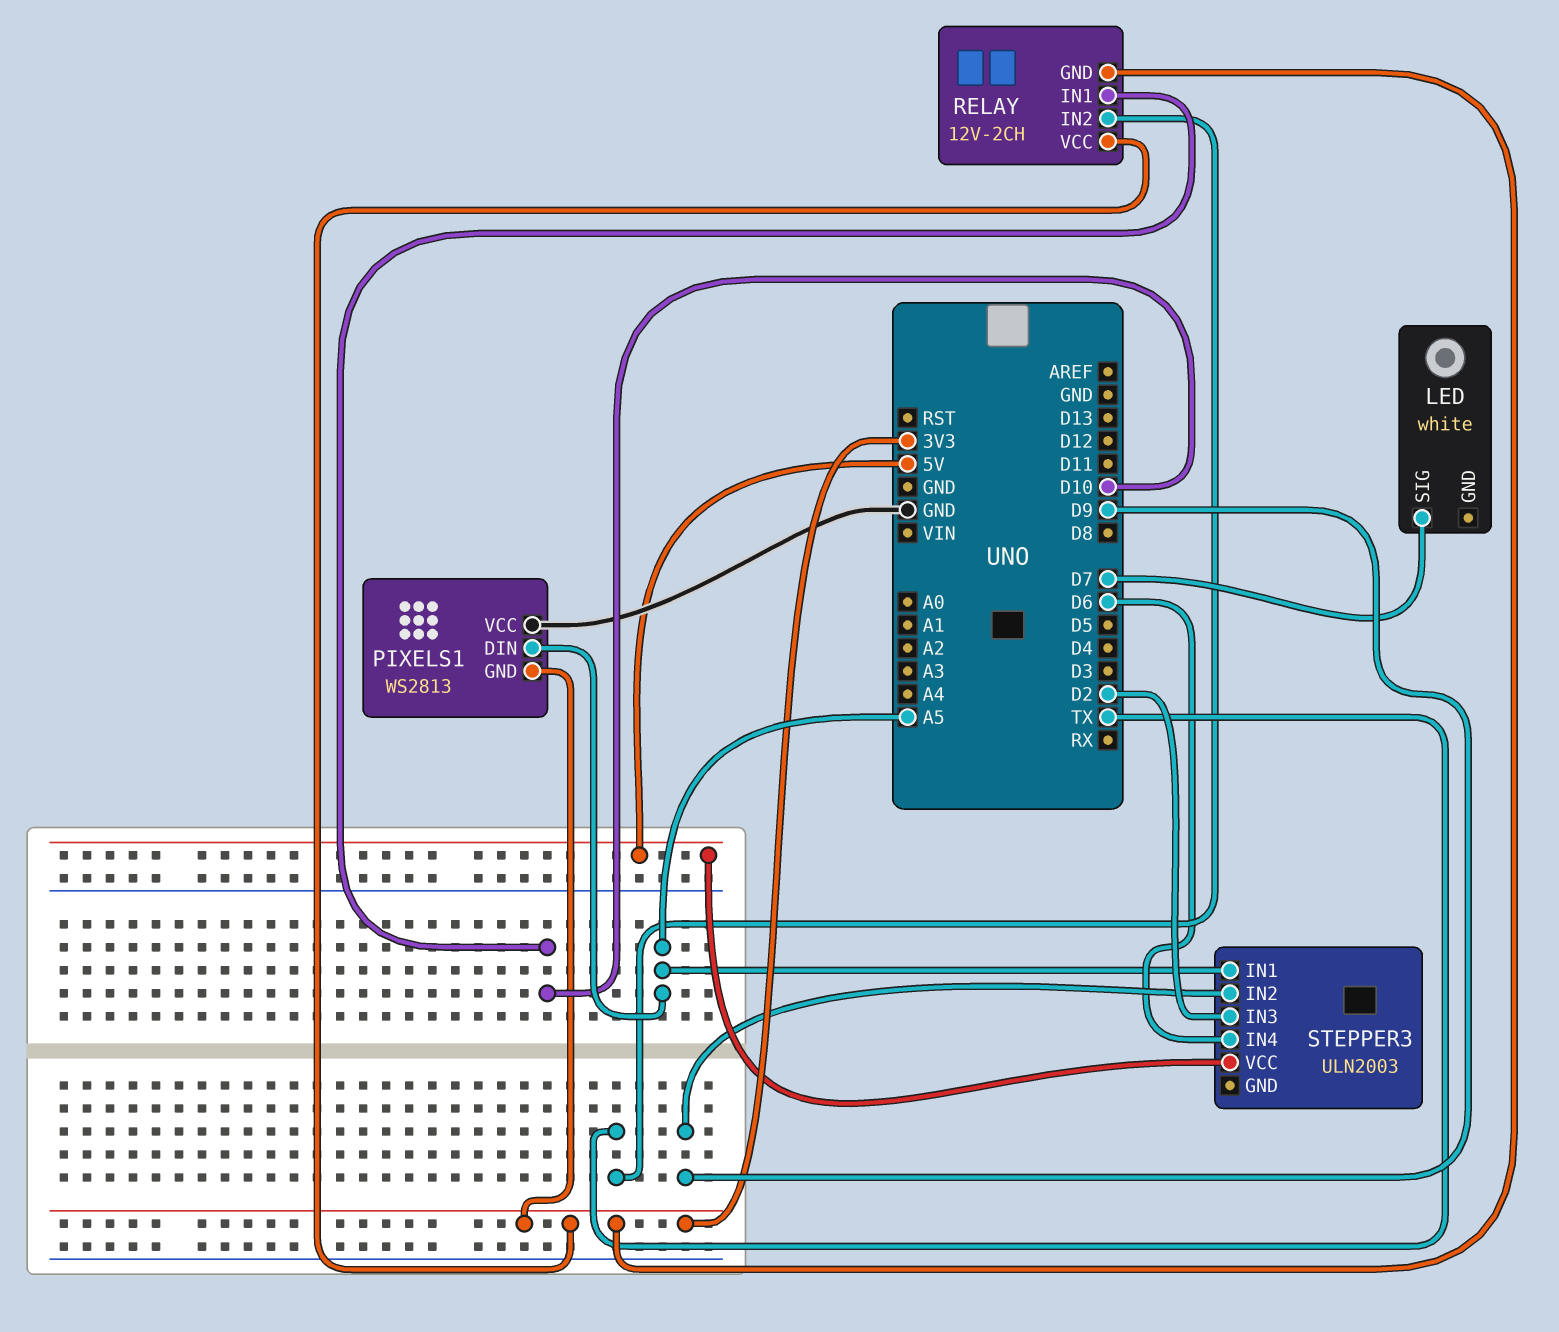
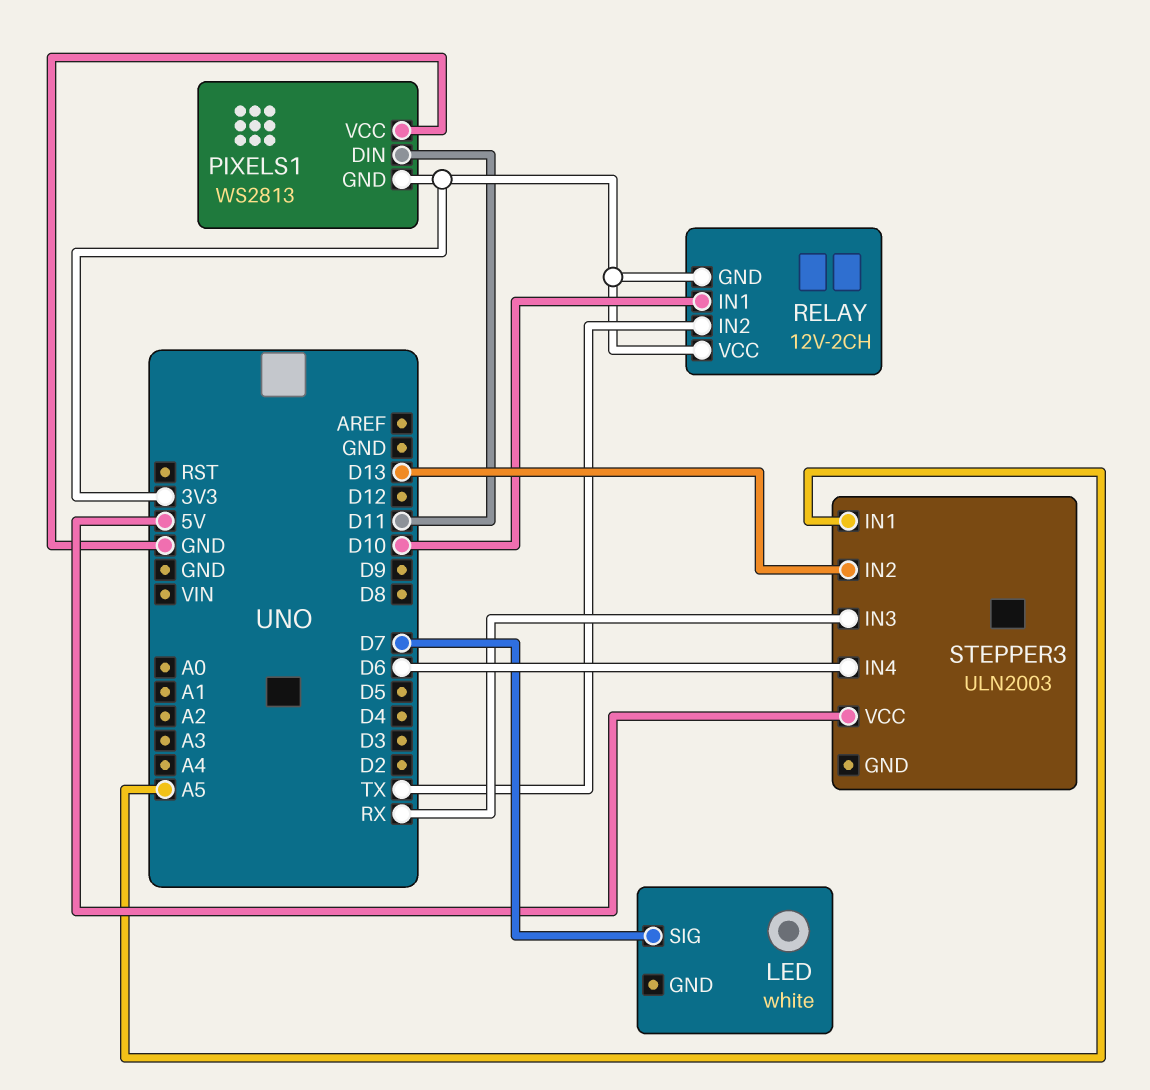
PIXELS1 pin DIN: A5 -> D11
STEPPER3 pin IN2: D9 -> D13
STEPPER3 pin IN3: D2 -> RX

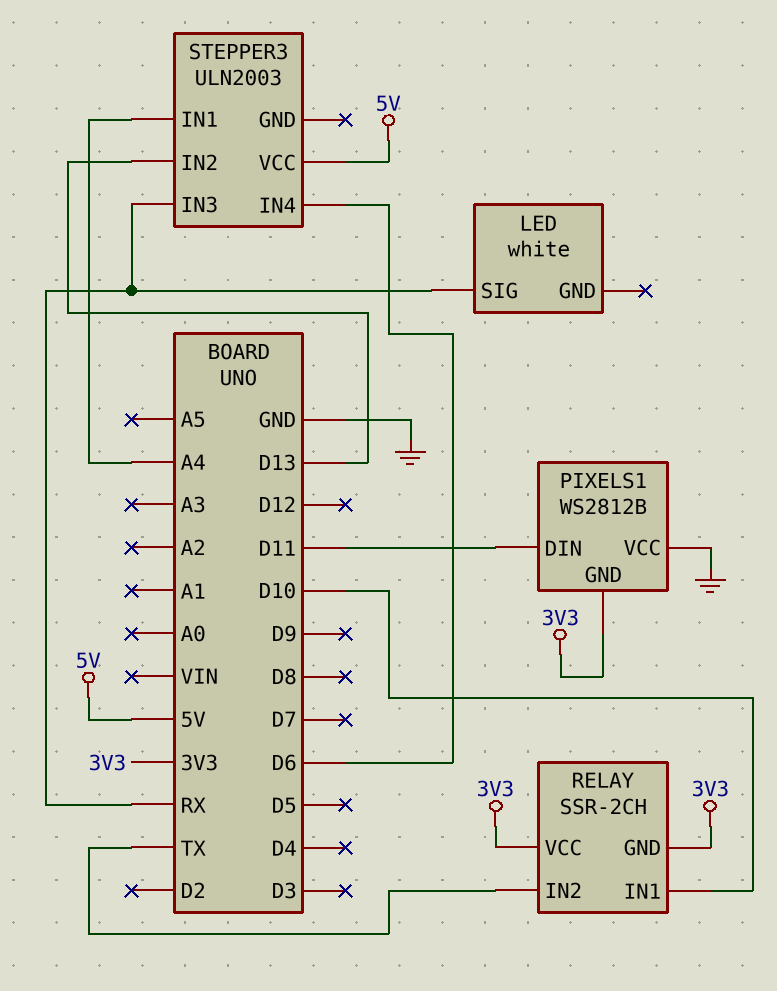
LED pin SIG: D7 -> RX
PIXELS1: WS2813 -> WS2812B
RELAY: 12V-2CH -> SSR-2CH
STEPPER3 pin IN1: A5 -> A4

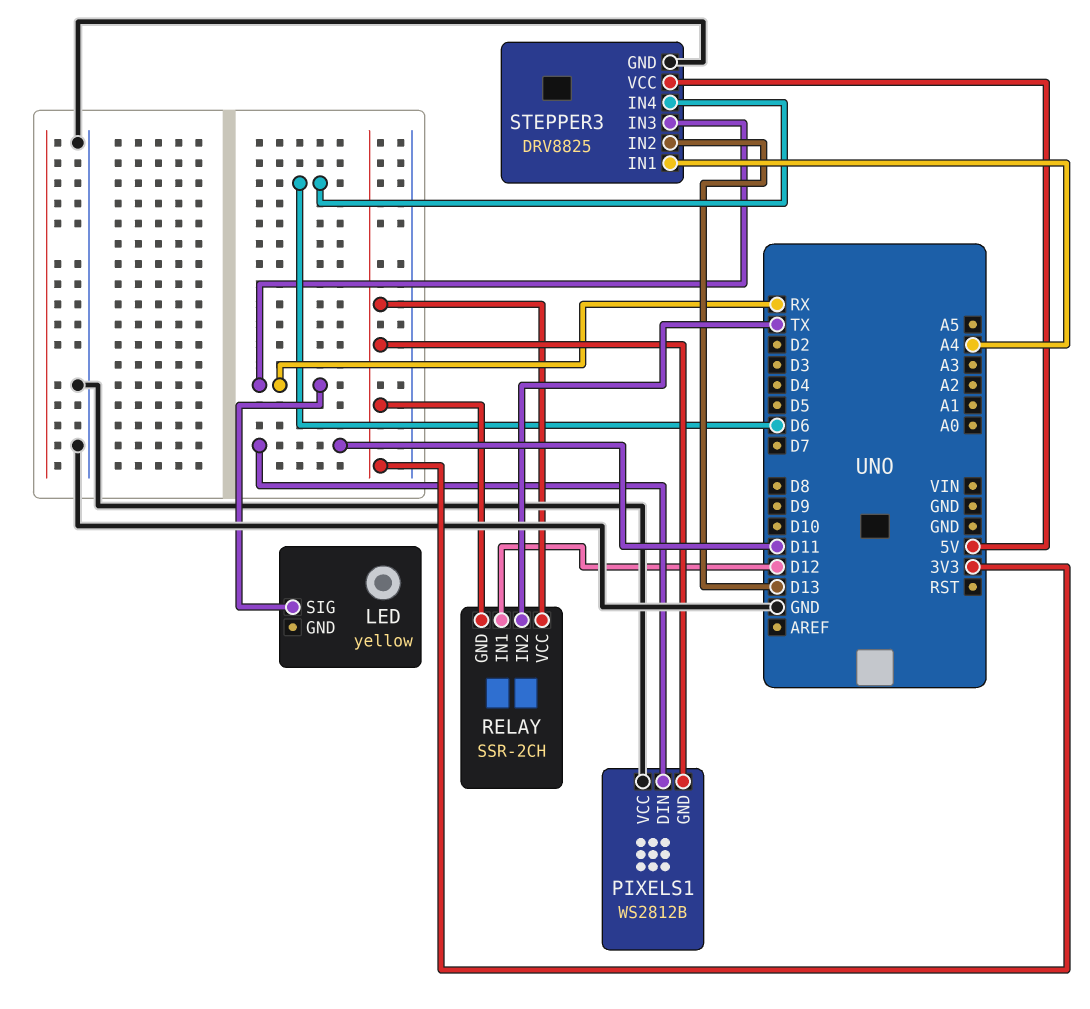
LED: white -> yellow
RELAY pin IN1: D10 -> D12
STEPPER3: ULN2003 -> DRV8825
STEPPER3 pin GND: none -> GND

